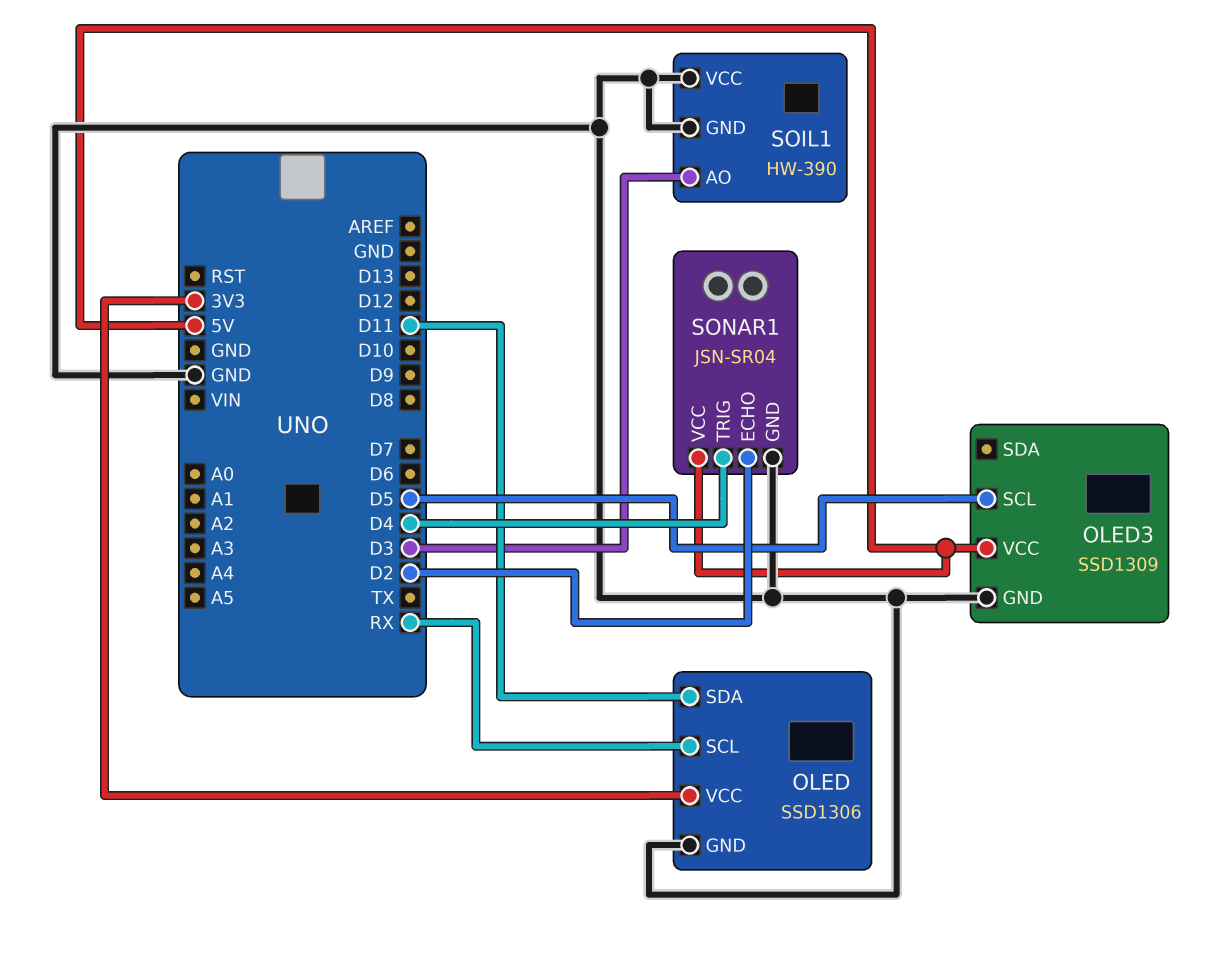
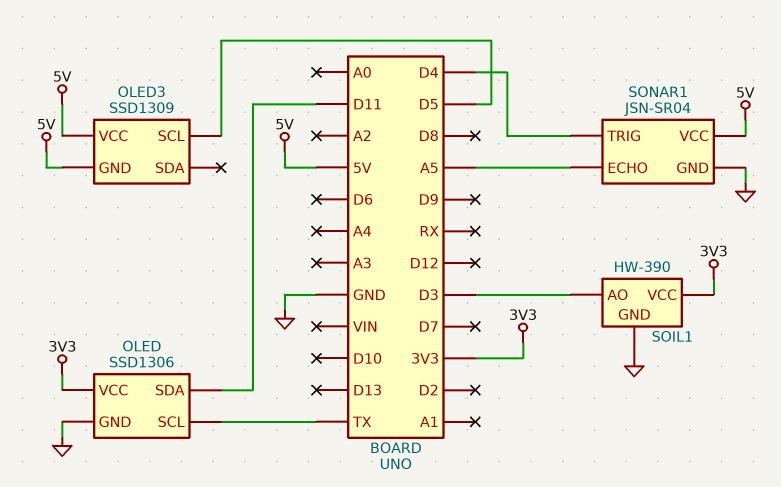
OLED pin SCL: RX -> TX
OLED3 pin GND: GND -> 5V
SOIL1 pin VCC: GND -> 3V3
SONAR1 pin ECHO: D2 -> A5

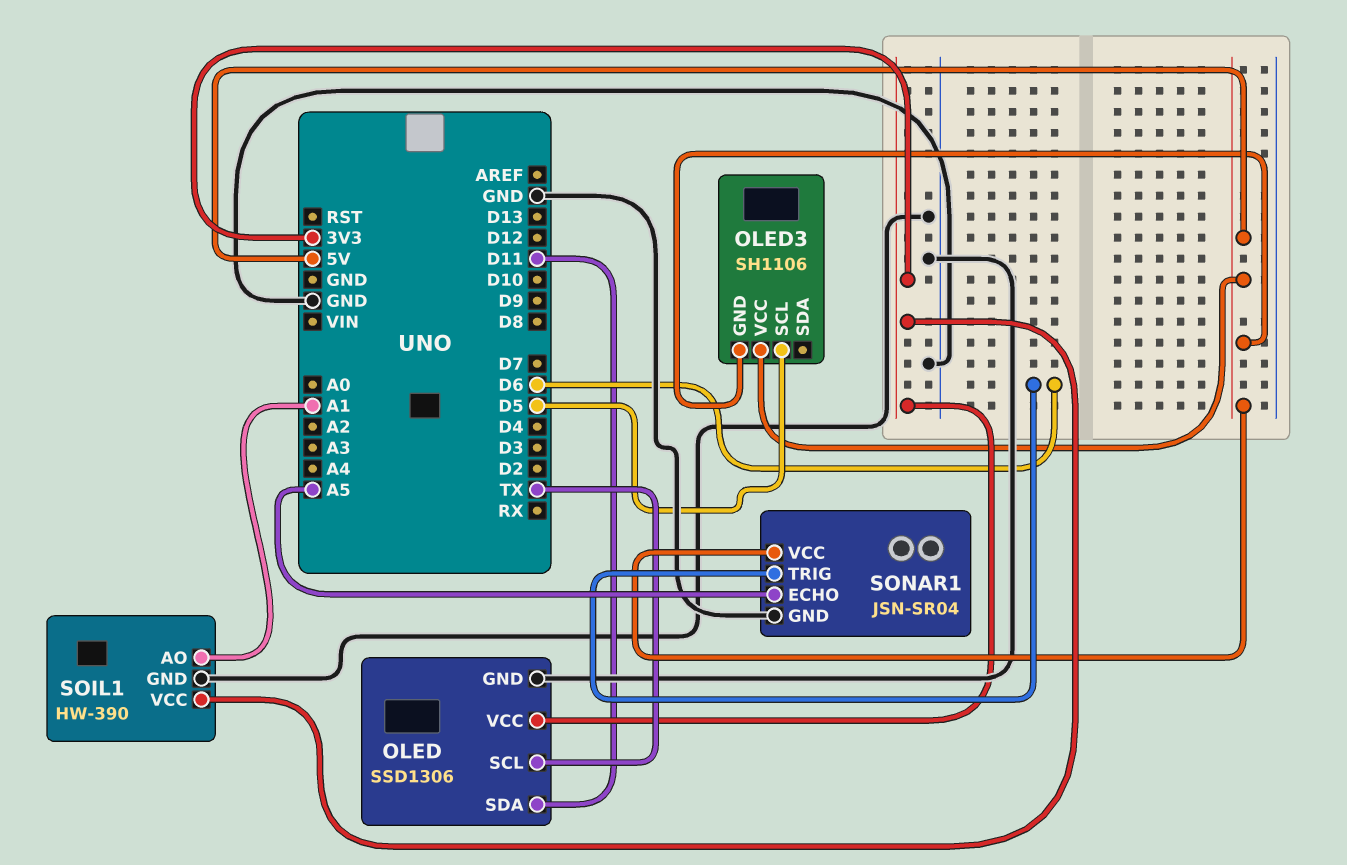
OLED3: SSD1309 -> SH1106
SOIL1 pin AO: D3 -> A1
SONAR1 pin TRIG: D4 -> D6

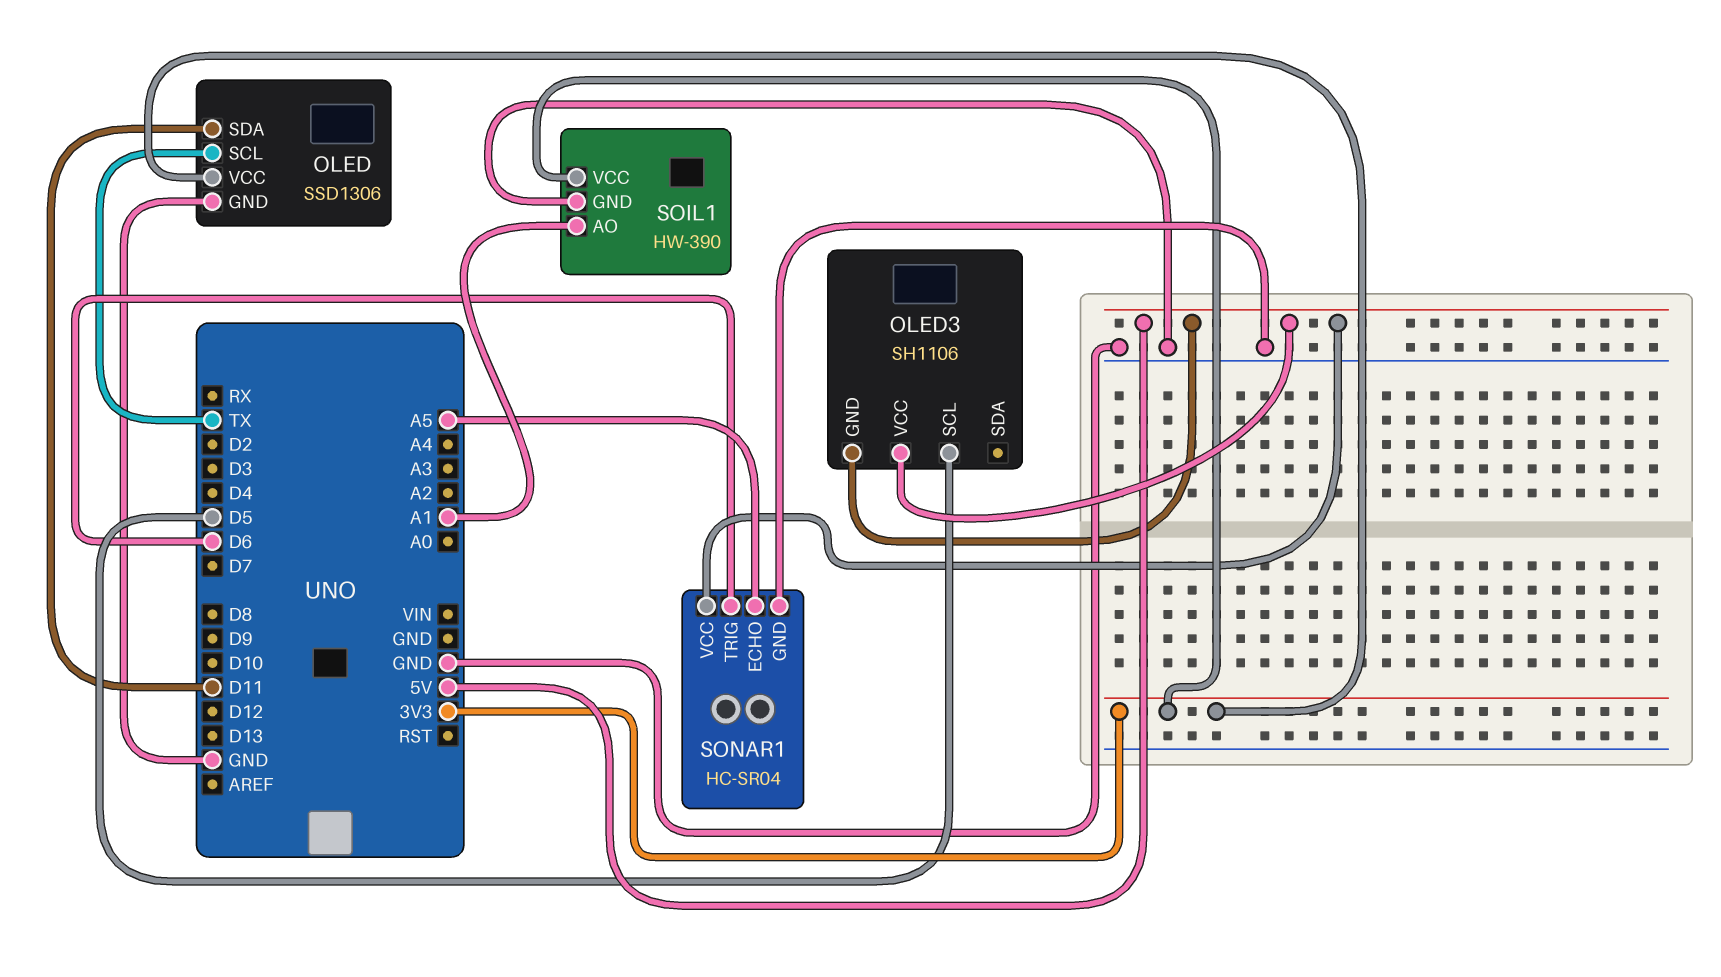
SONAR1: JSN-SR04 -> HC-SR04

